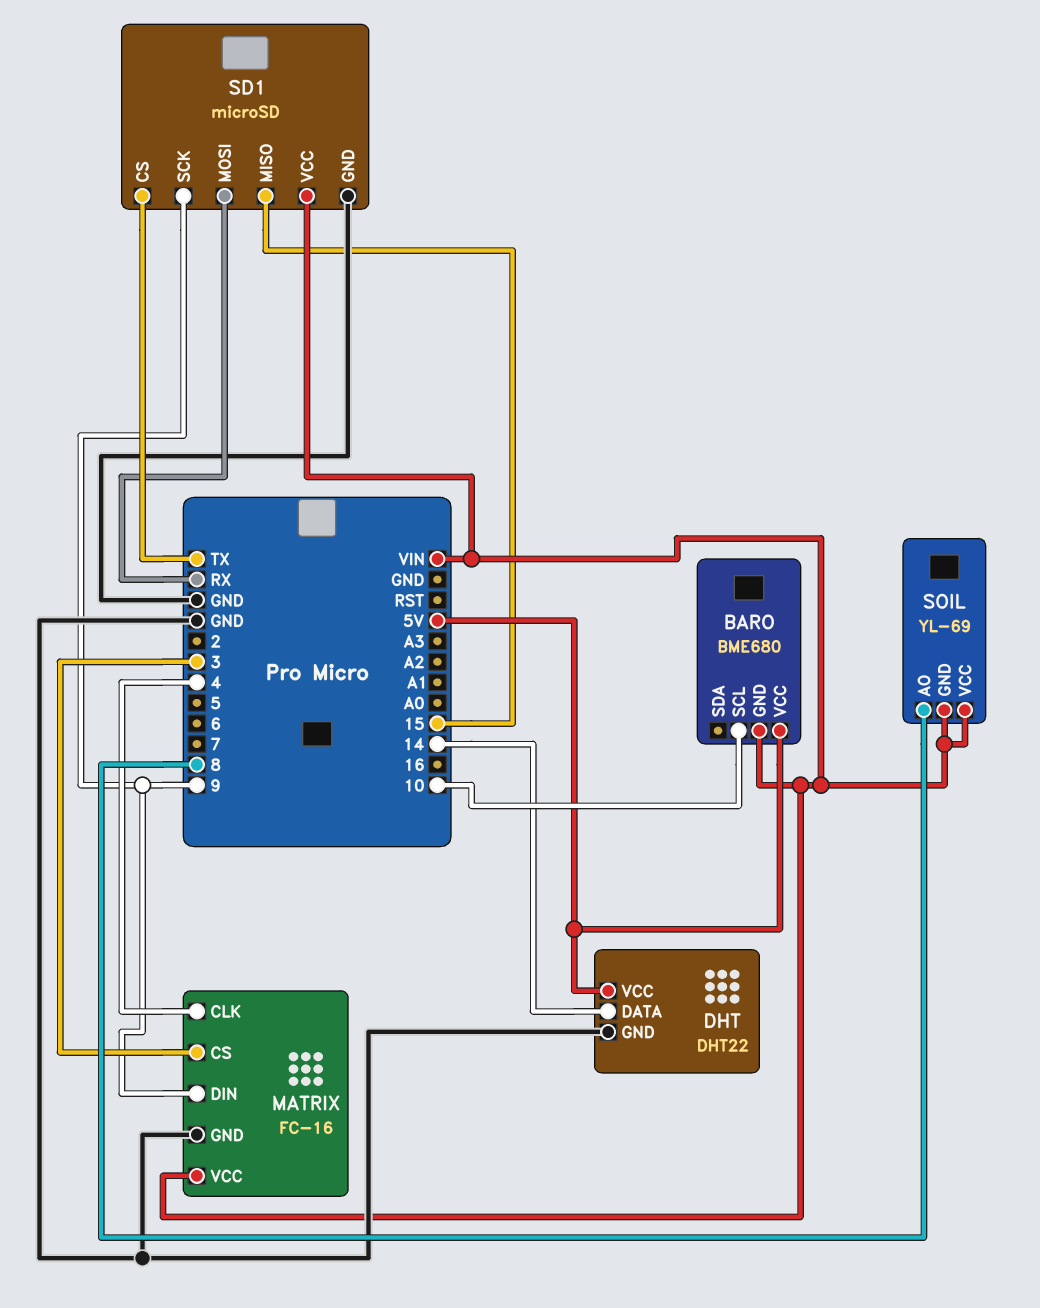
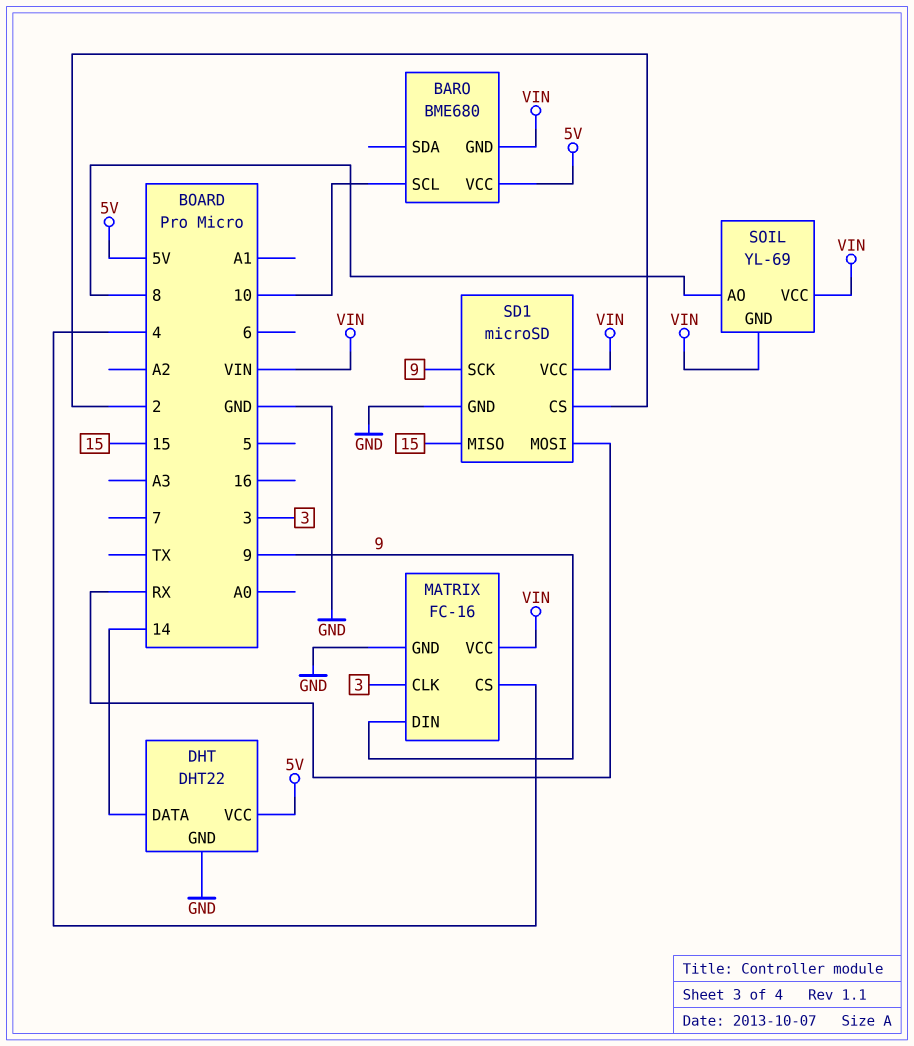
MATRIX pin CLK: 4 -> 3
MATRIX pin CS: 3 -> 4
SD1 pin CS: TX -> 2

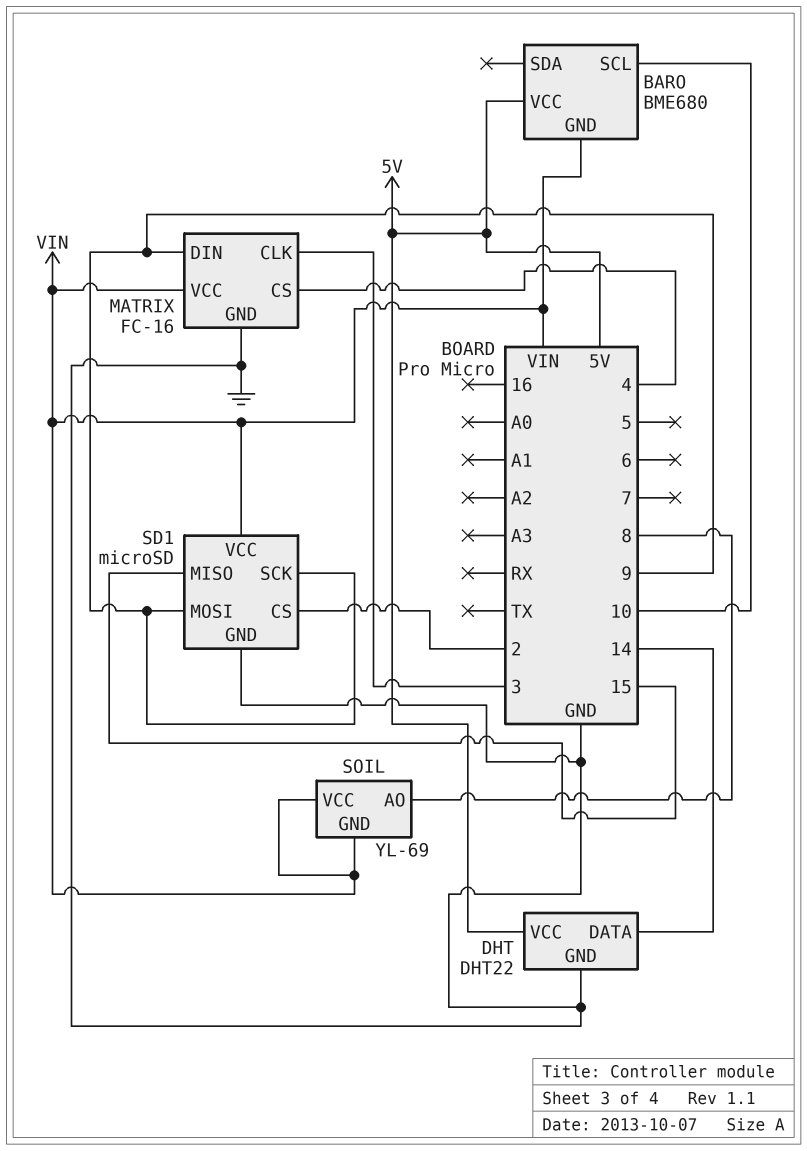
SD1 pin MOSI: RX -> 9

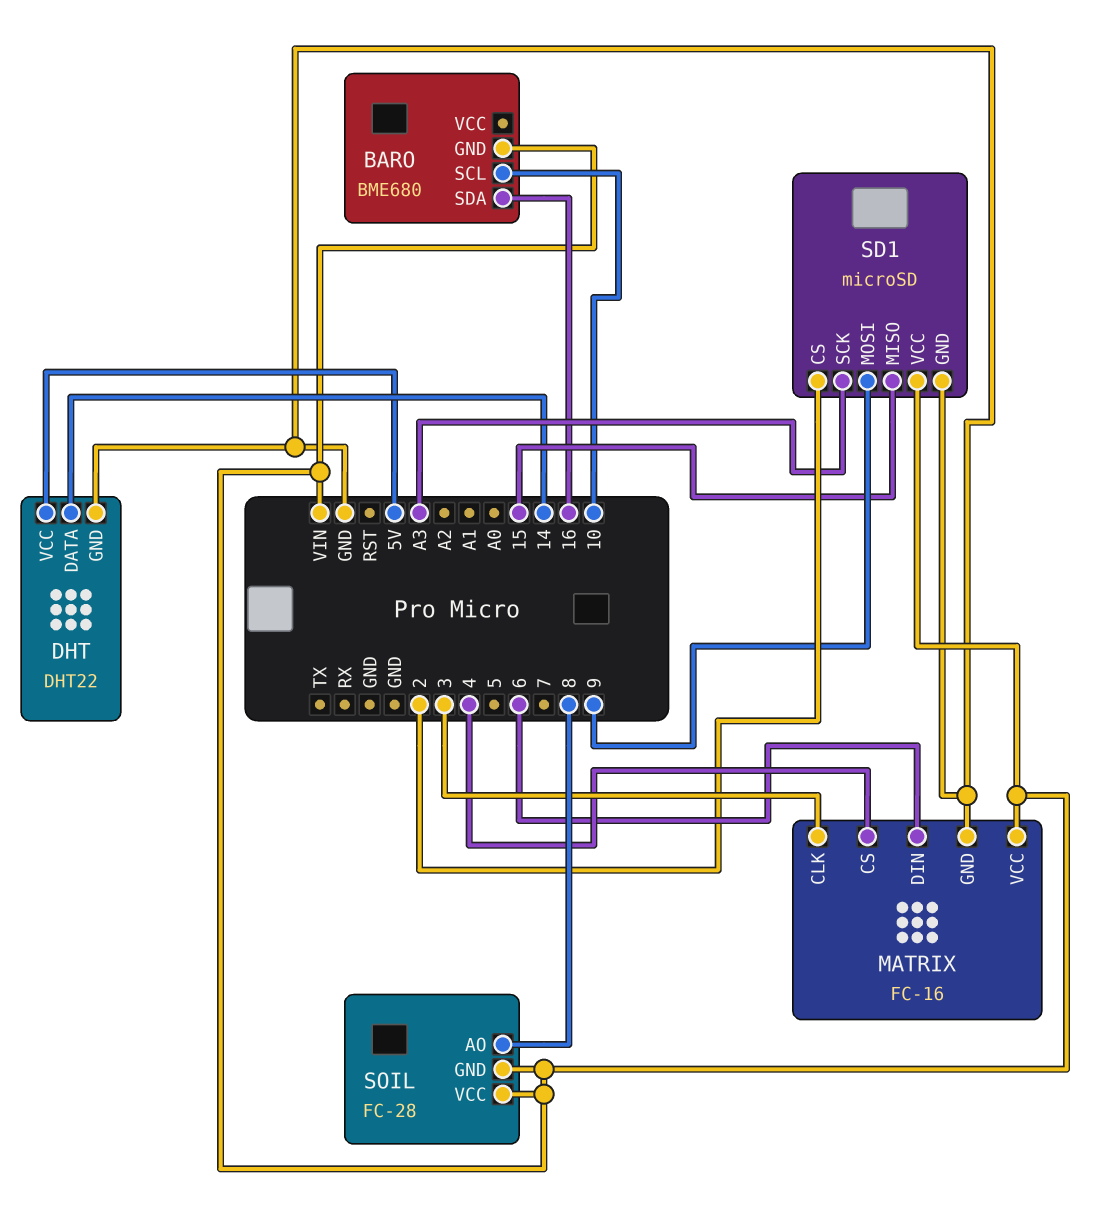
BARO pin SDA: none -> 16
BARO pin VCC: 5V -> none
MATRIX pin DIN: 9 -> 6
SD1 pin SCK: 9 -> A3
SOIL: YL-69 -> FC-28

